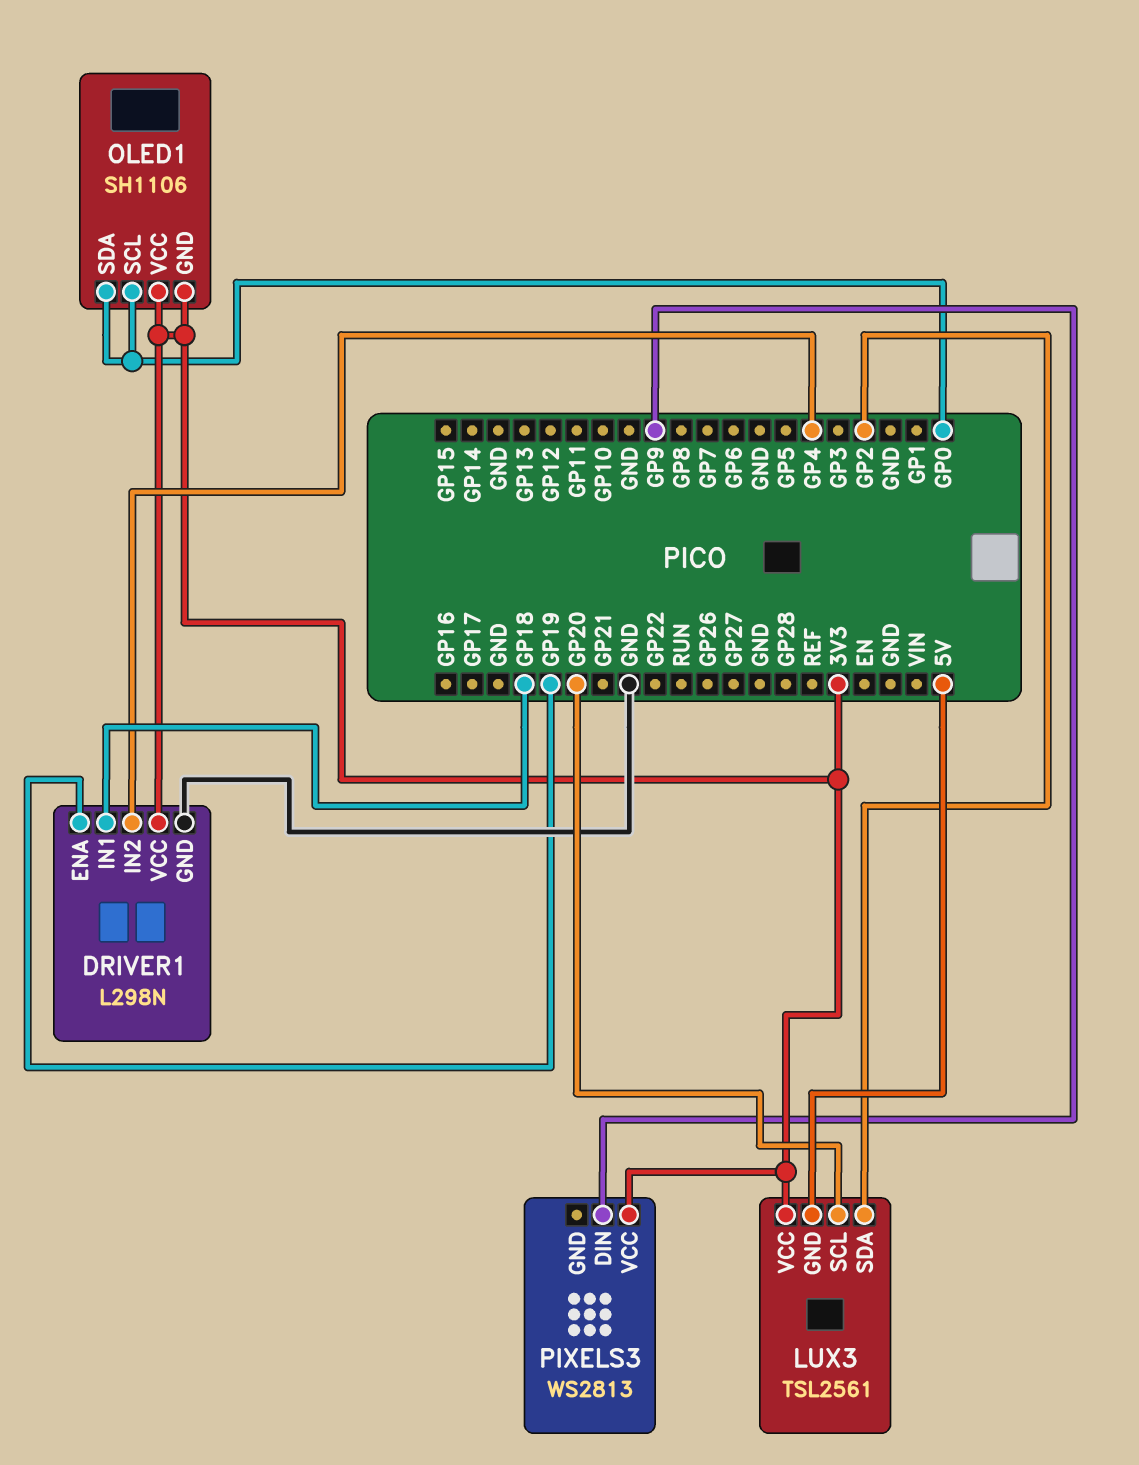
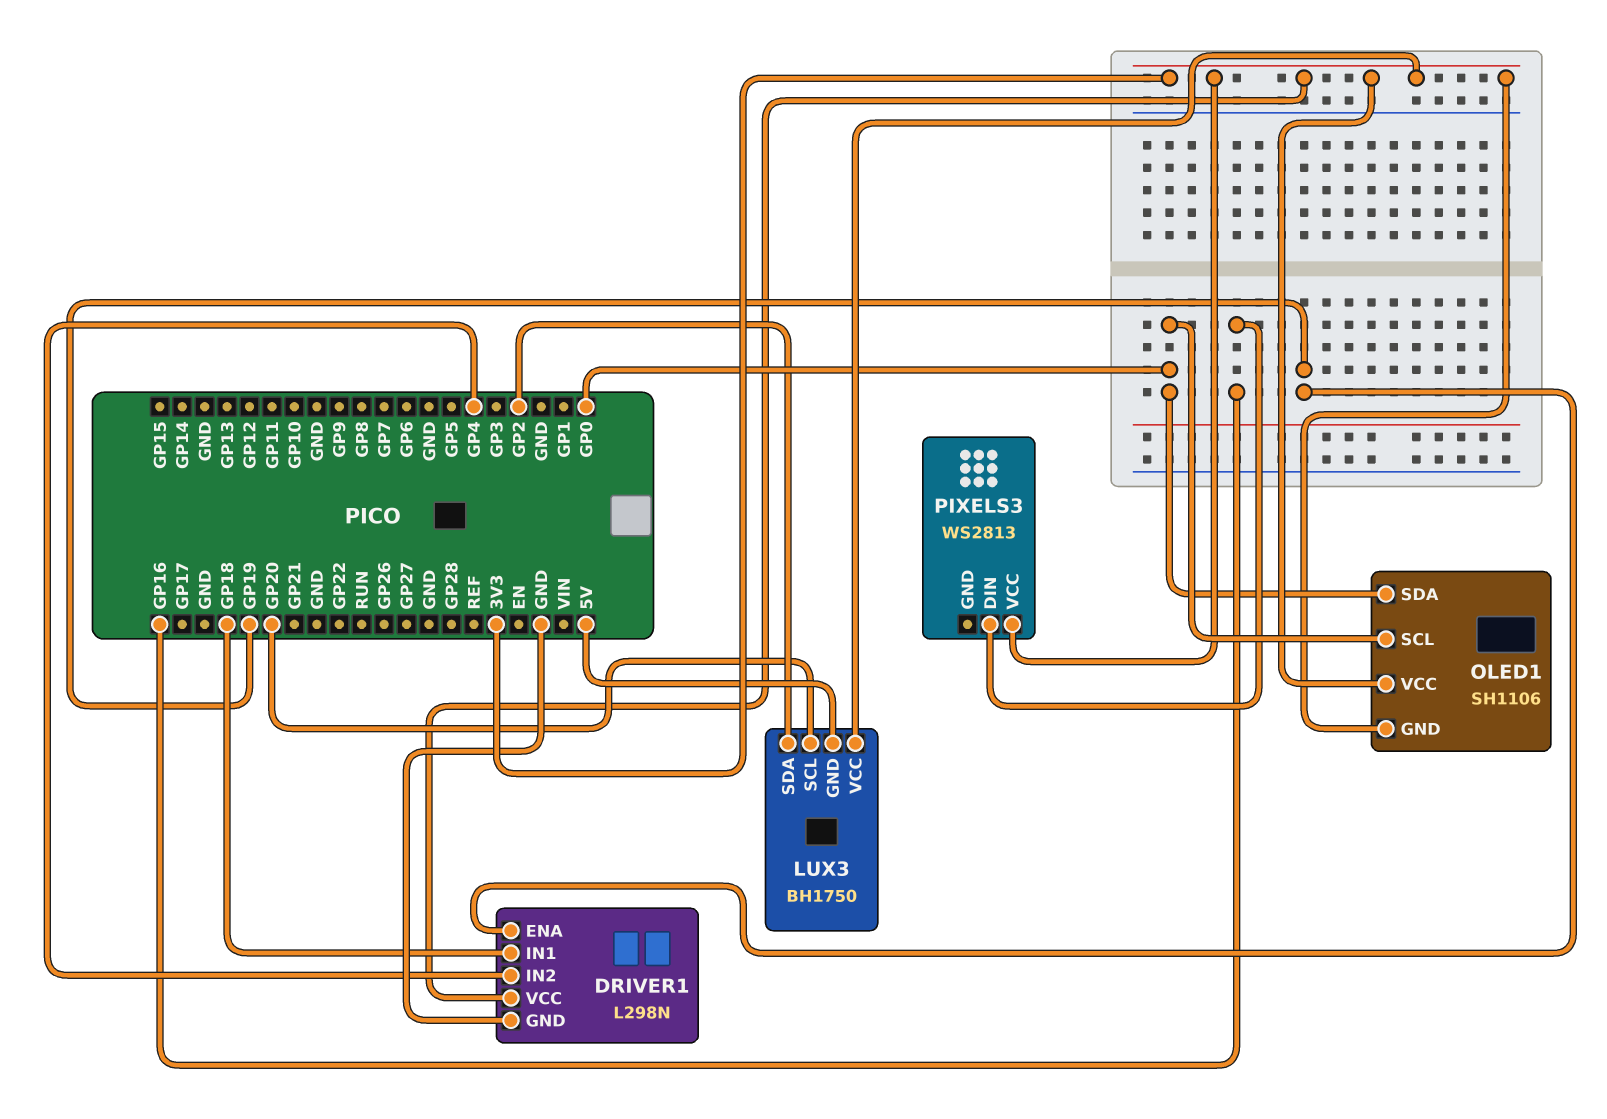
LUX3: TSL2561 -> BH1750
PIXELS3 pin DIN: GP9 -> GP16

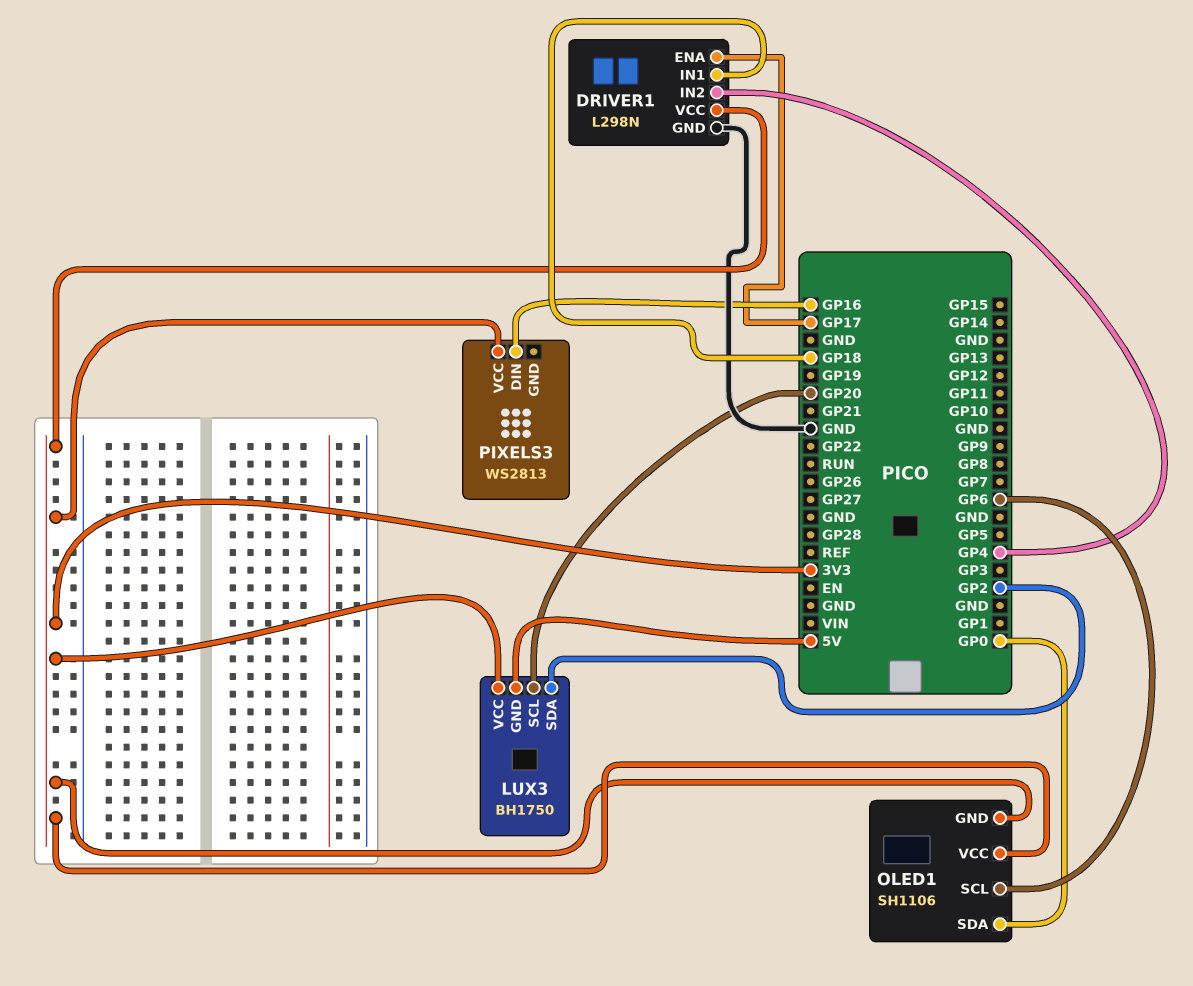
DRIVER1 pin ENA: GP19 -> GP17
OLED1 pin SCL: GP0 -> GP6

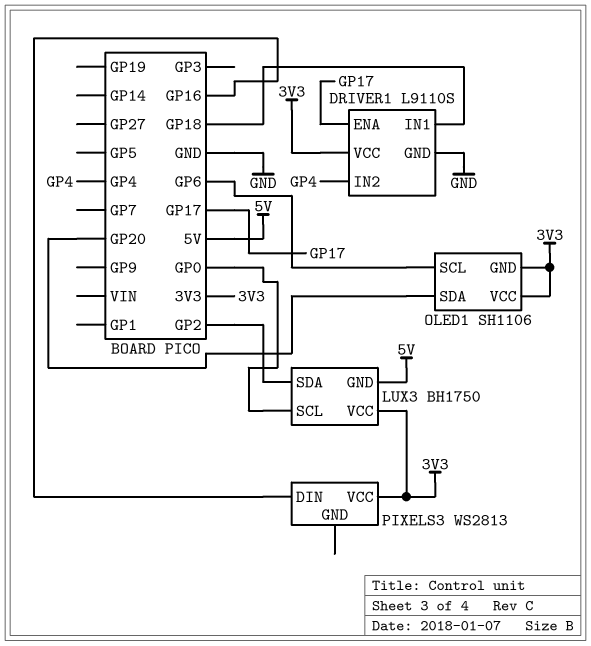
DRIVER1: L298N -> L9110S
LUX3 pin SCL: GP20 -> GP0
OLED1 pin SDA: GP0 -> GP20

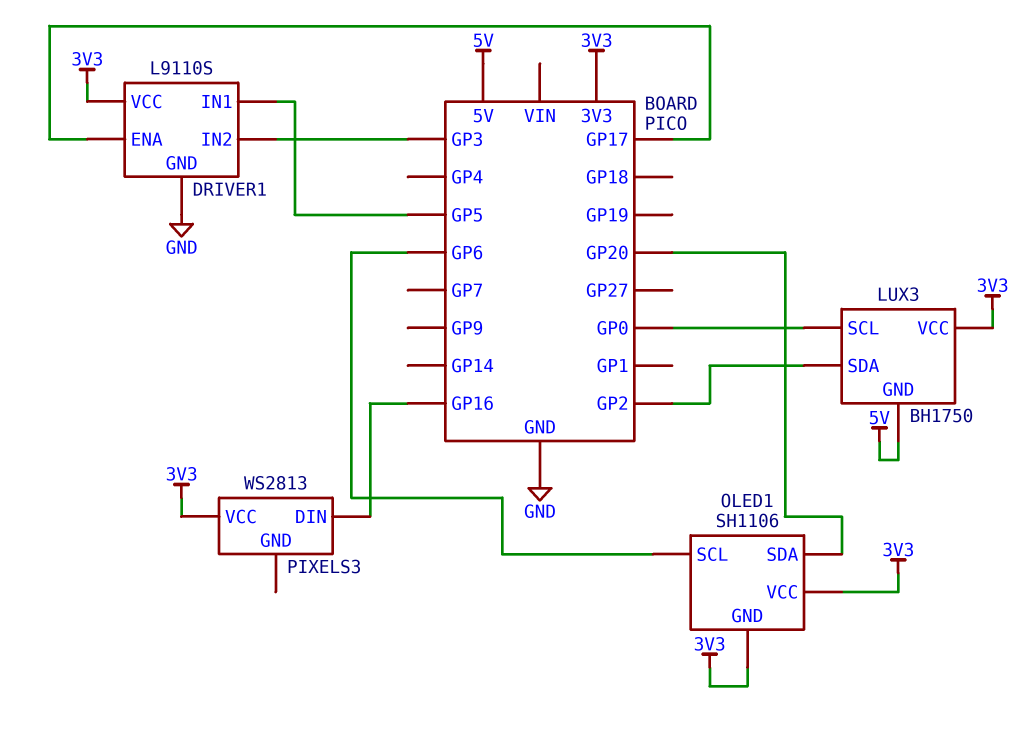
DRIVER1 pin IN1: GP18 -> GP5
DRIVER1 pin IN2: GP4 -> GP3

